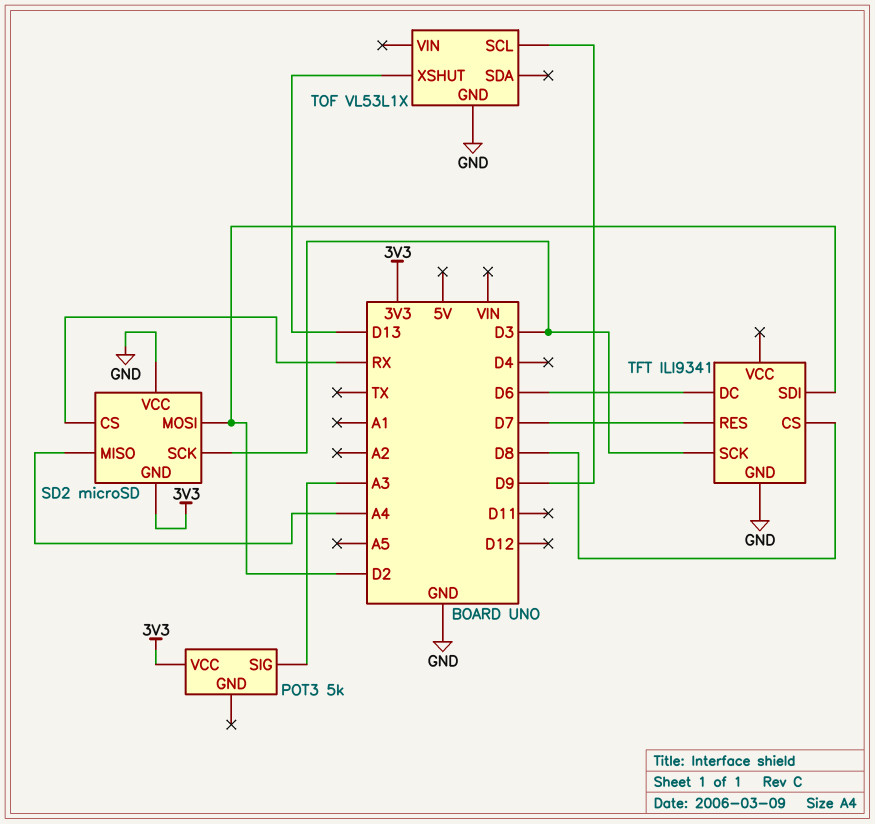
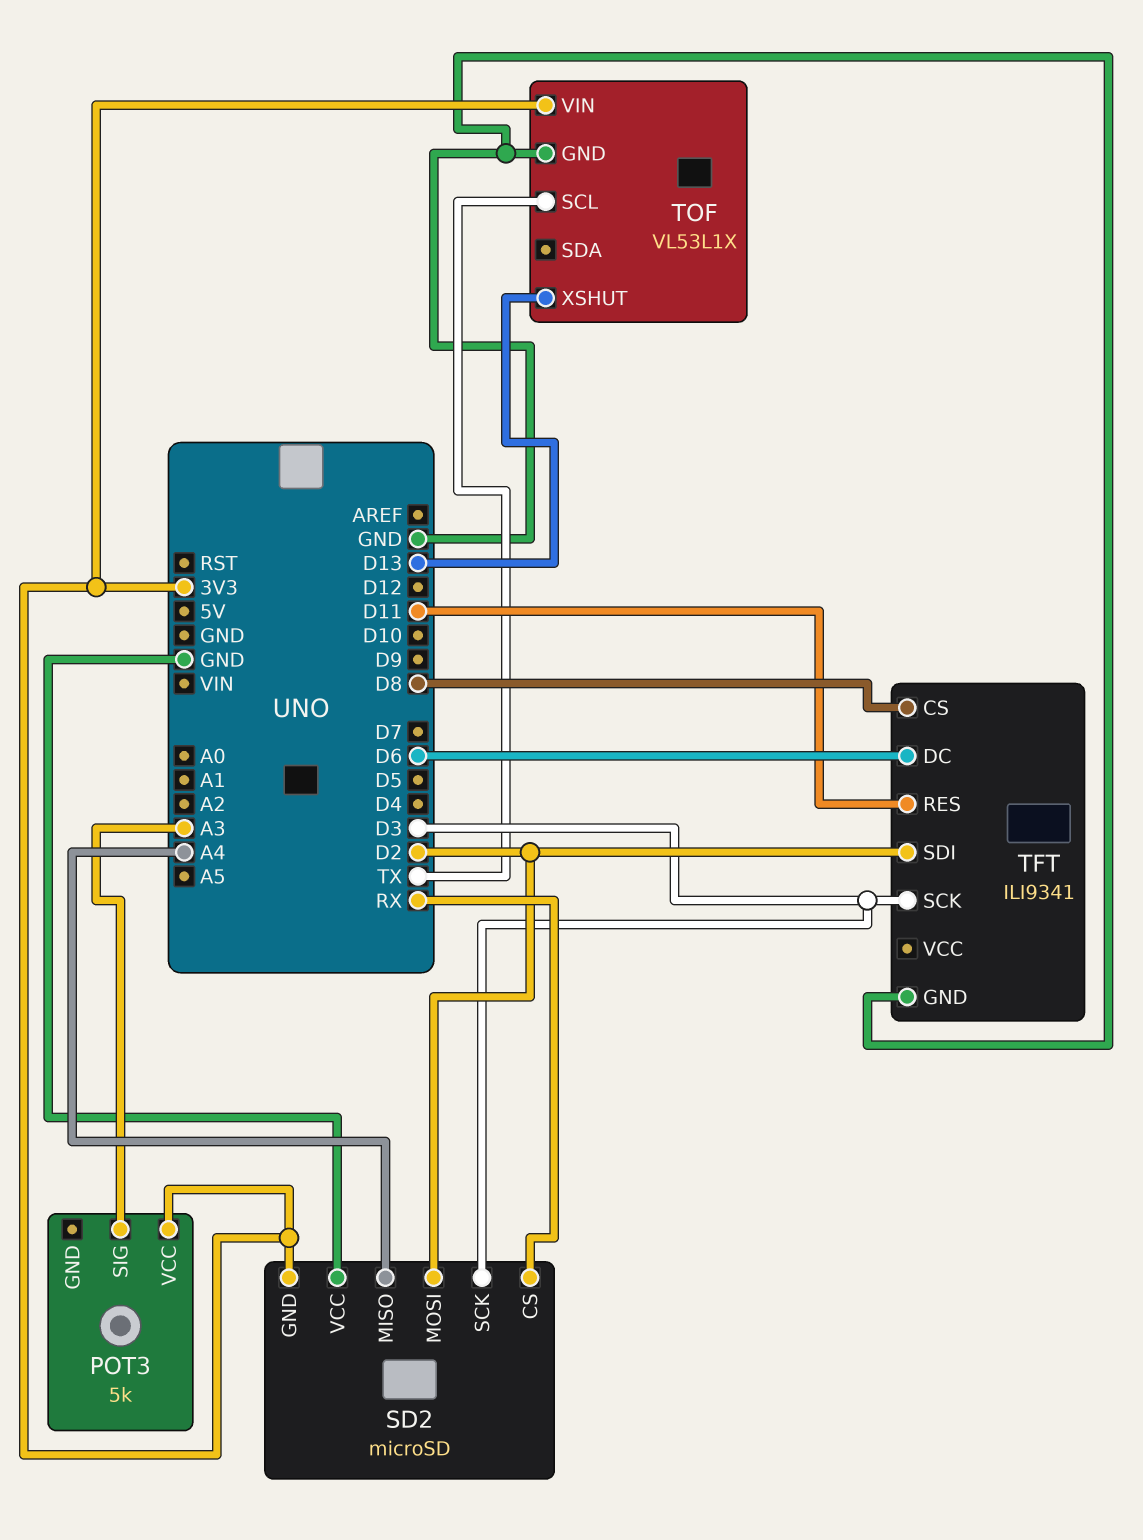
TFT pin RES: D7 -> D11
TOF pin SCL: D9 -> TX
TOF pin VIN: none -> 3V3

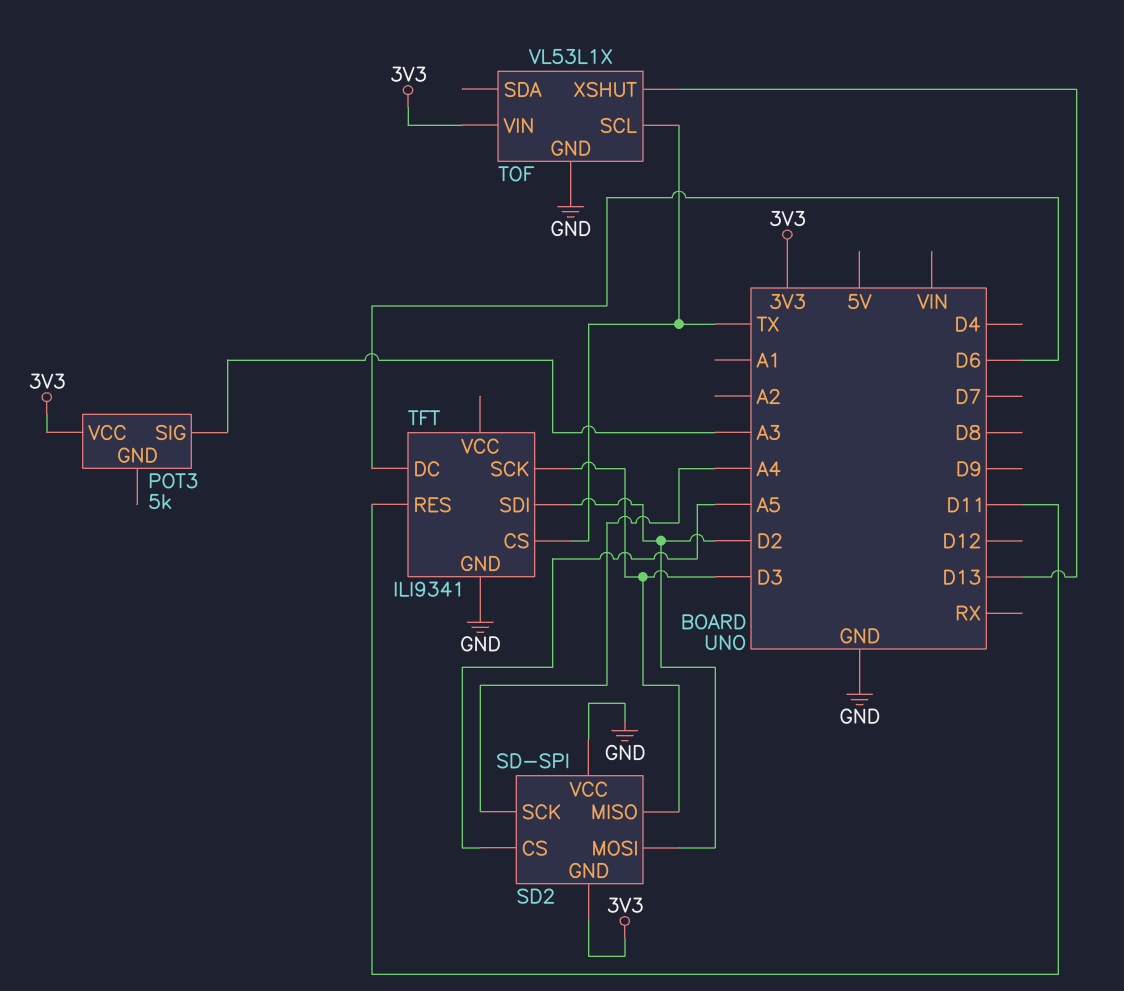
SD2: microSD -> SD-SPI
SD2 pin CS: RX -> A5
SD2 pin MISO: A4 -> D3
SD2 pin SCK: D3 -> A4
TFT pin CS: D8 -> TX

